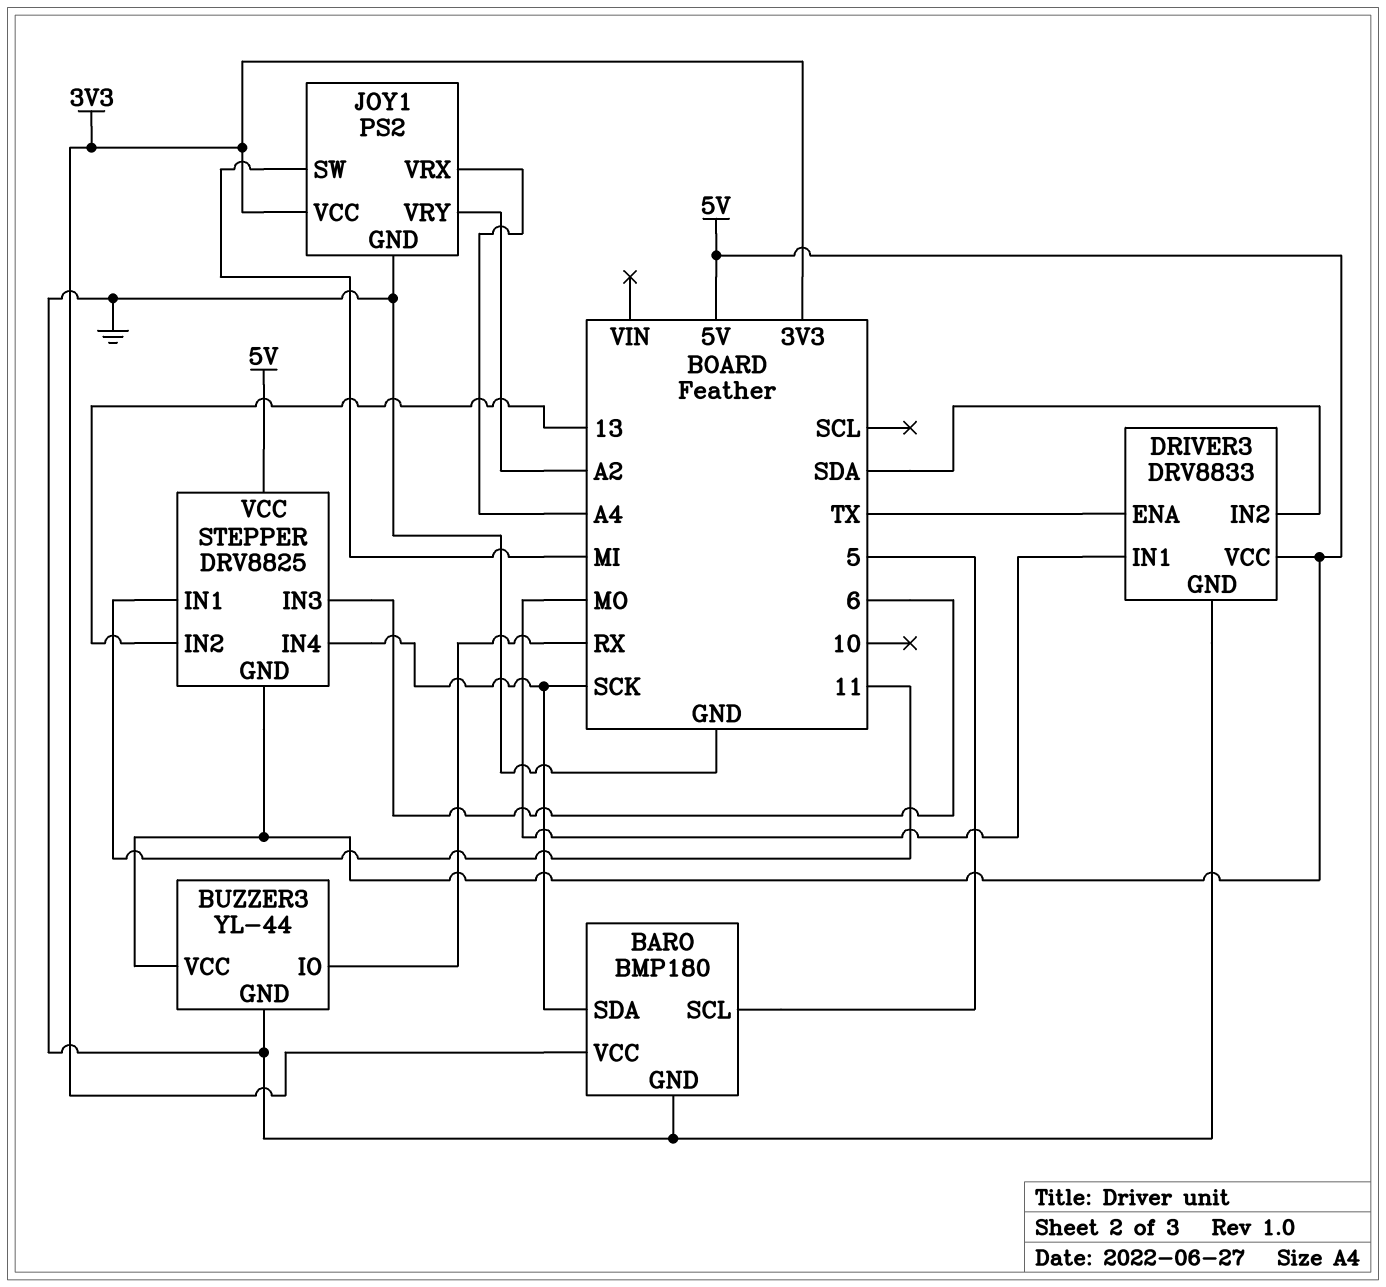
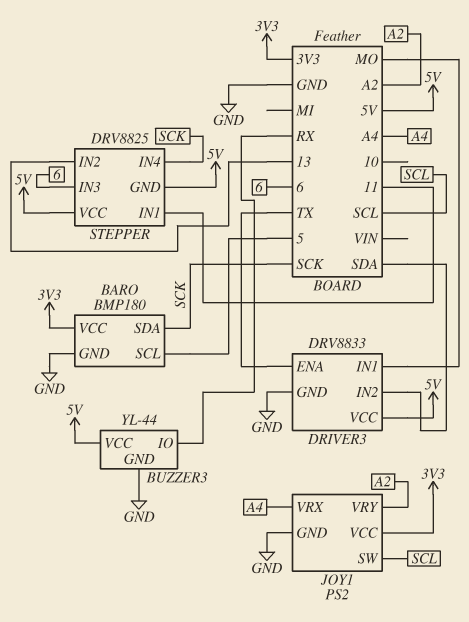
JOY1 pin SW: MI -> SCL

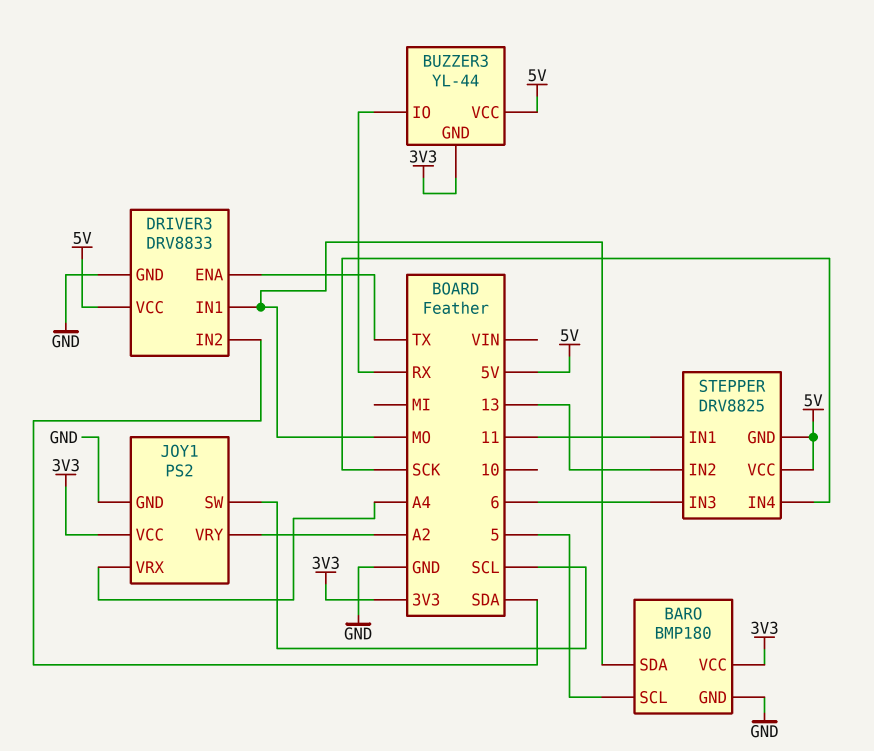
BARO pin SDA: SCK -> MO
BUZZER3 pin GND: GND -> 3V3

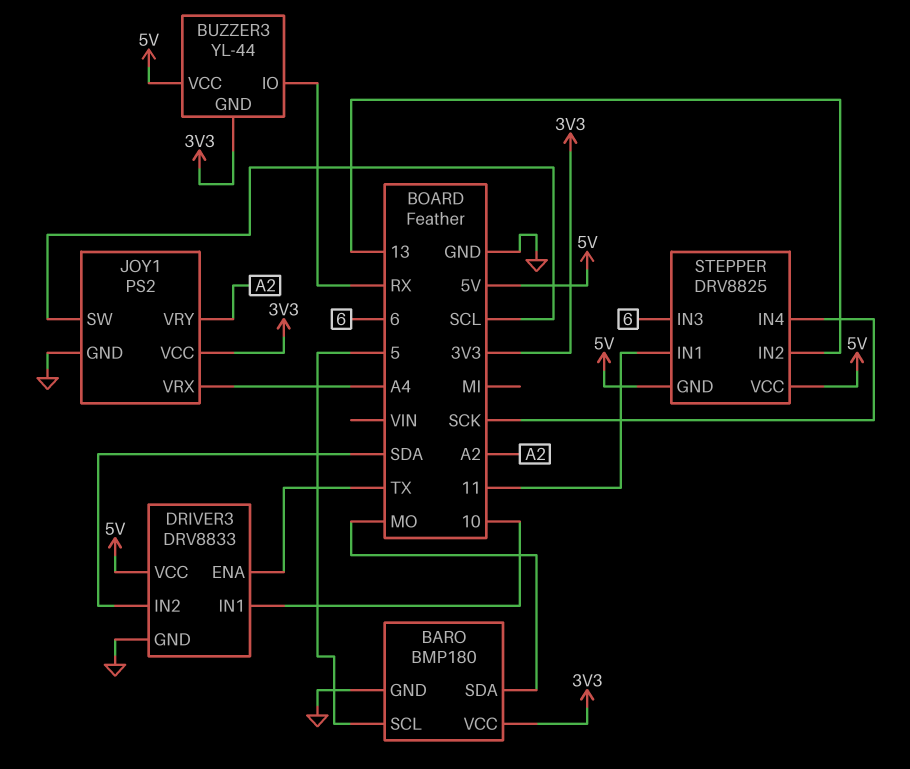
DRIVER3 pin IN1: MO -> 10

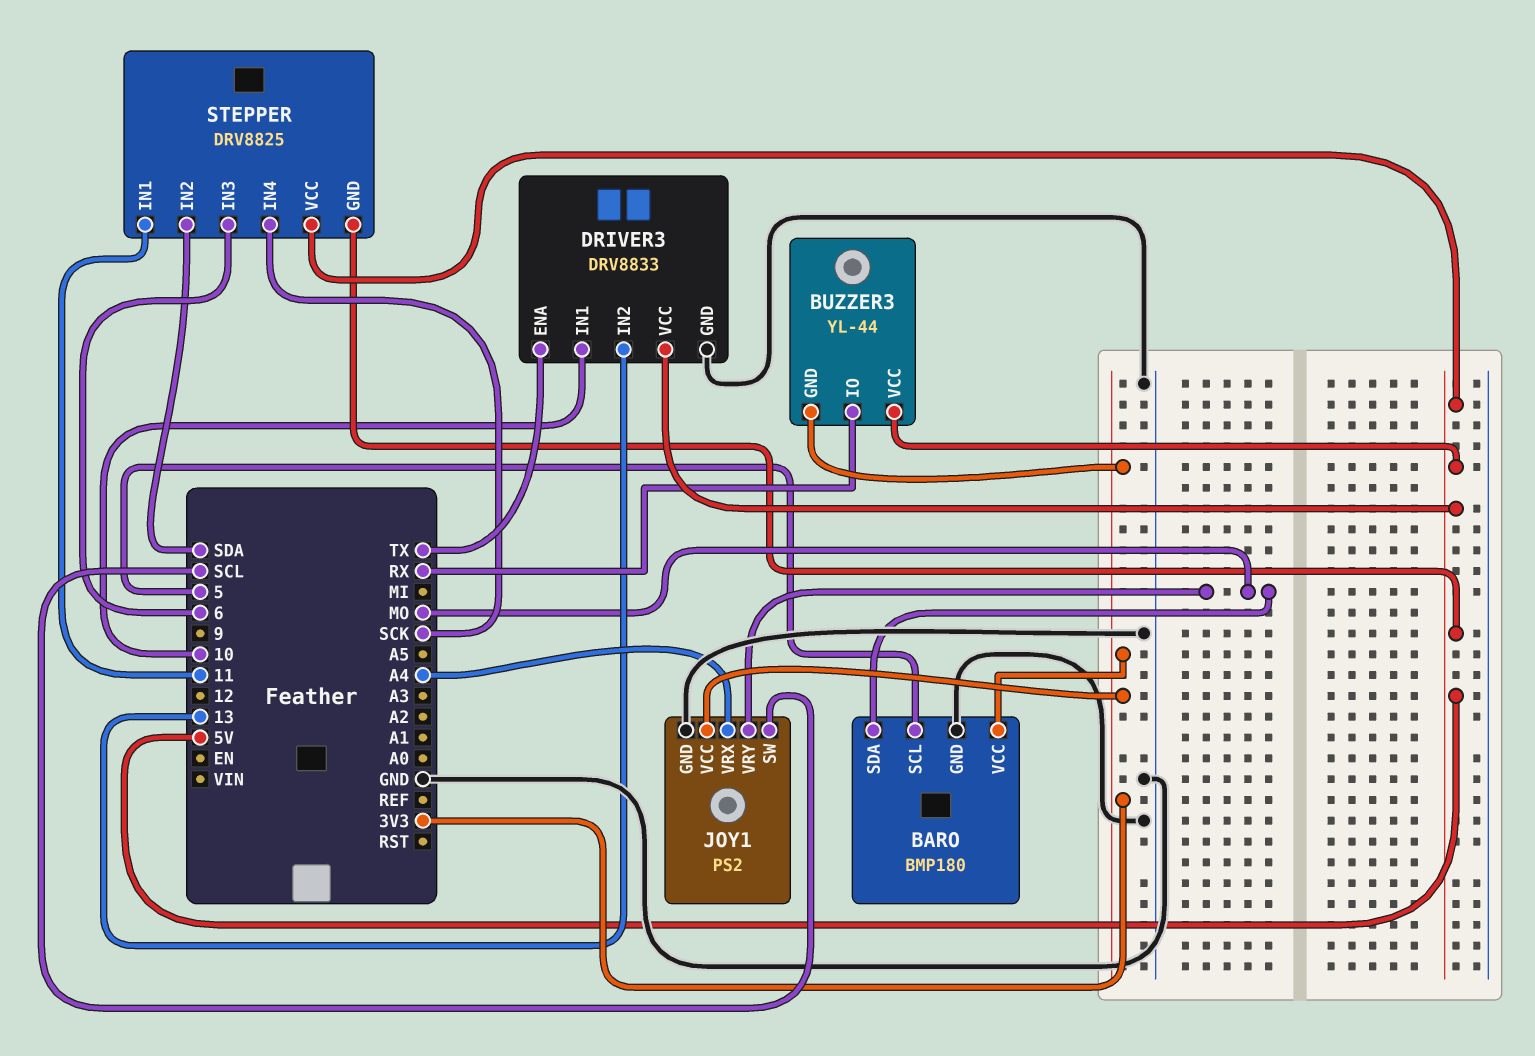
DRIVER3 pin IN2: SDA -> 13
JOY1 pin VRY: A2 -> MO
STEPPER pin IN2: 13 -> SDA

